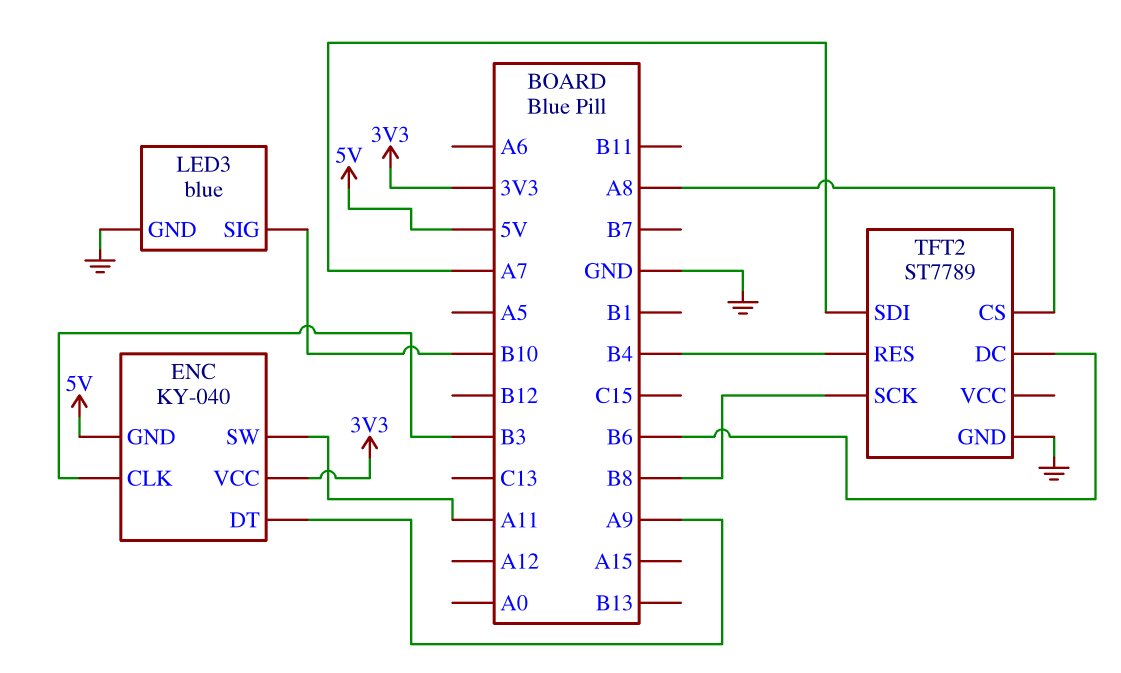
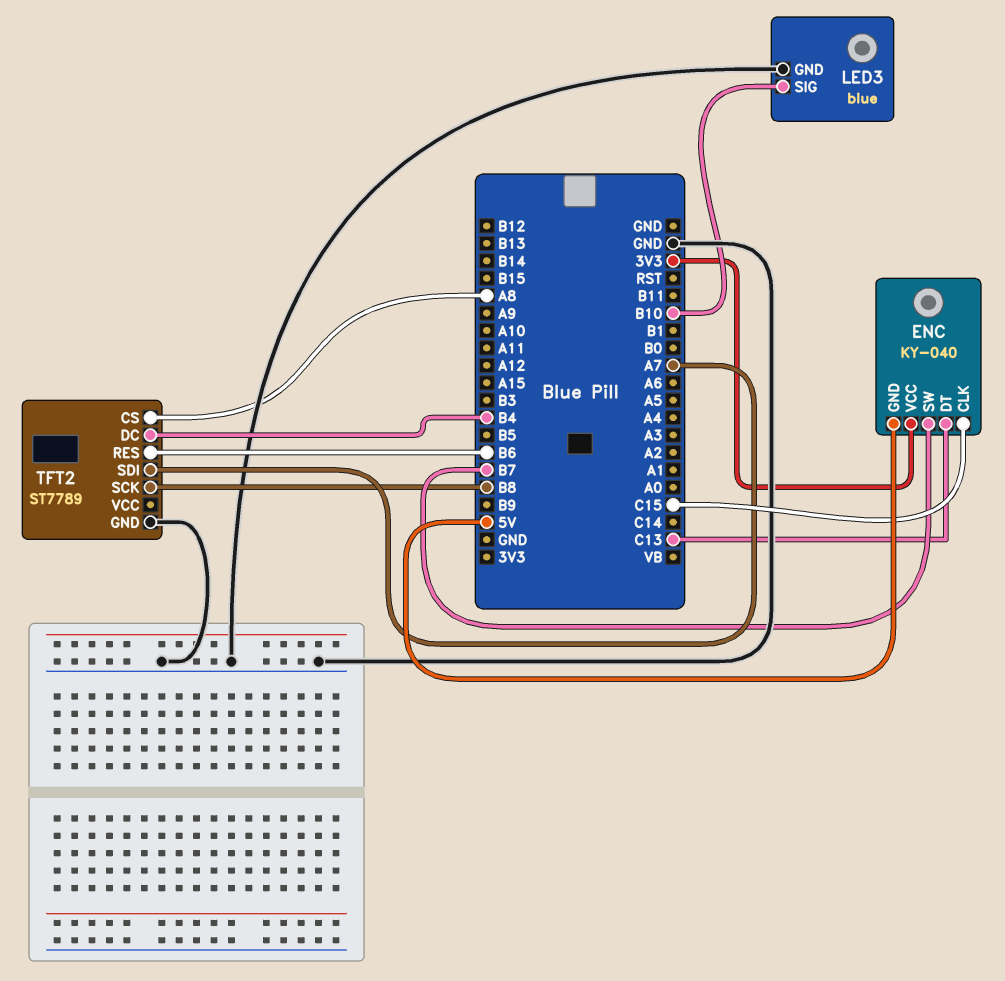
ENC pin CLK: B3 -> C15
ENC pin DT: A9 -> C13
ENC pin SW: A11 -> B7
TFT2 pin DC: B6 -> B4
TFT2 pin RES: B4 -> B6

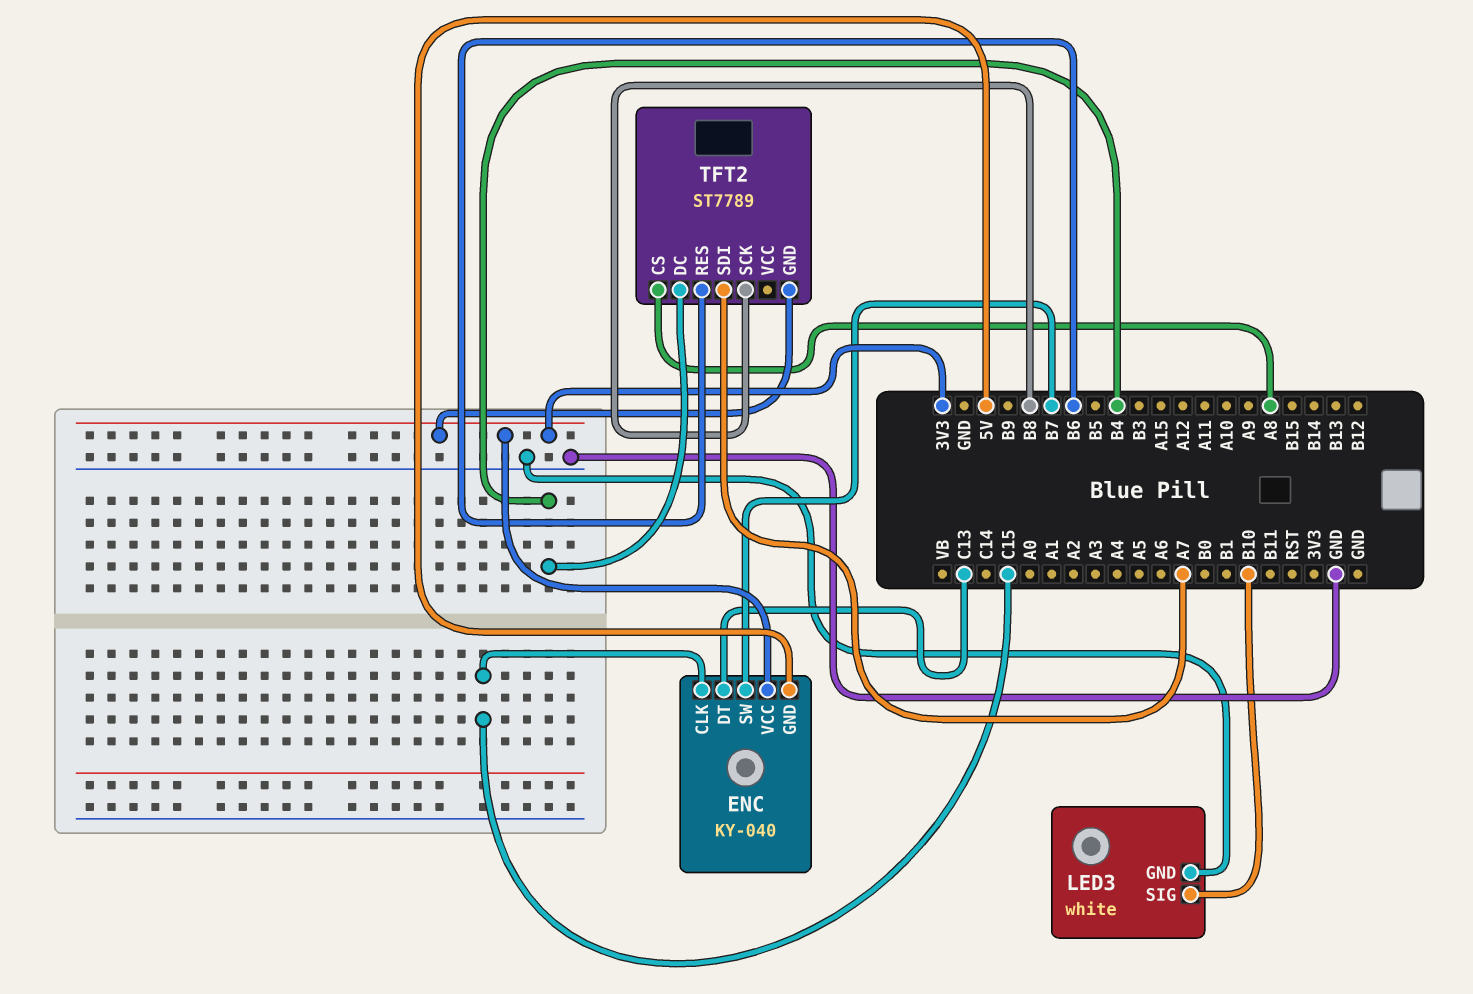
LED3: blue -> white
TFT2 pin GND: GND -> 3V3

